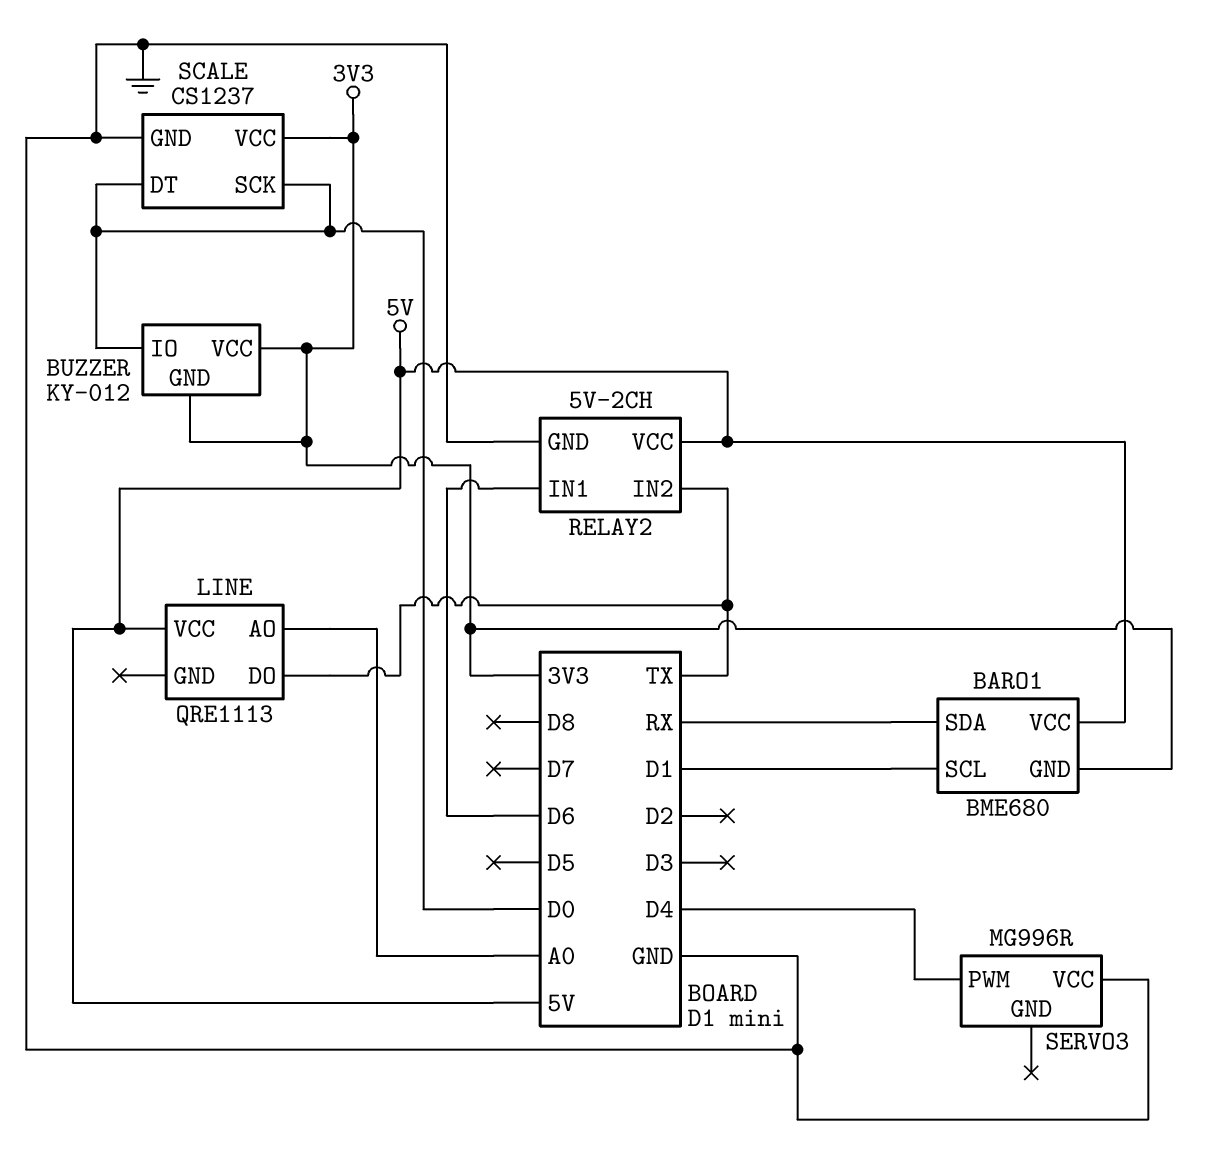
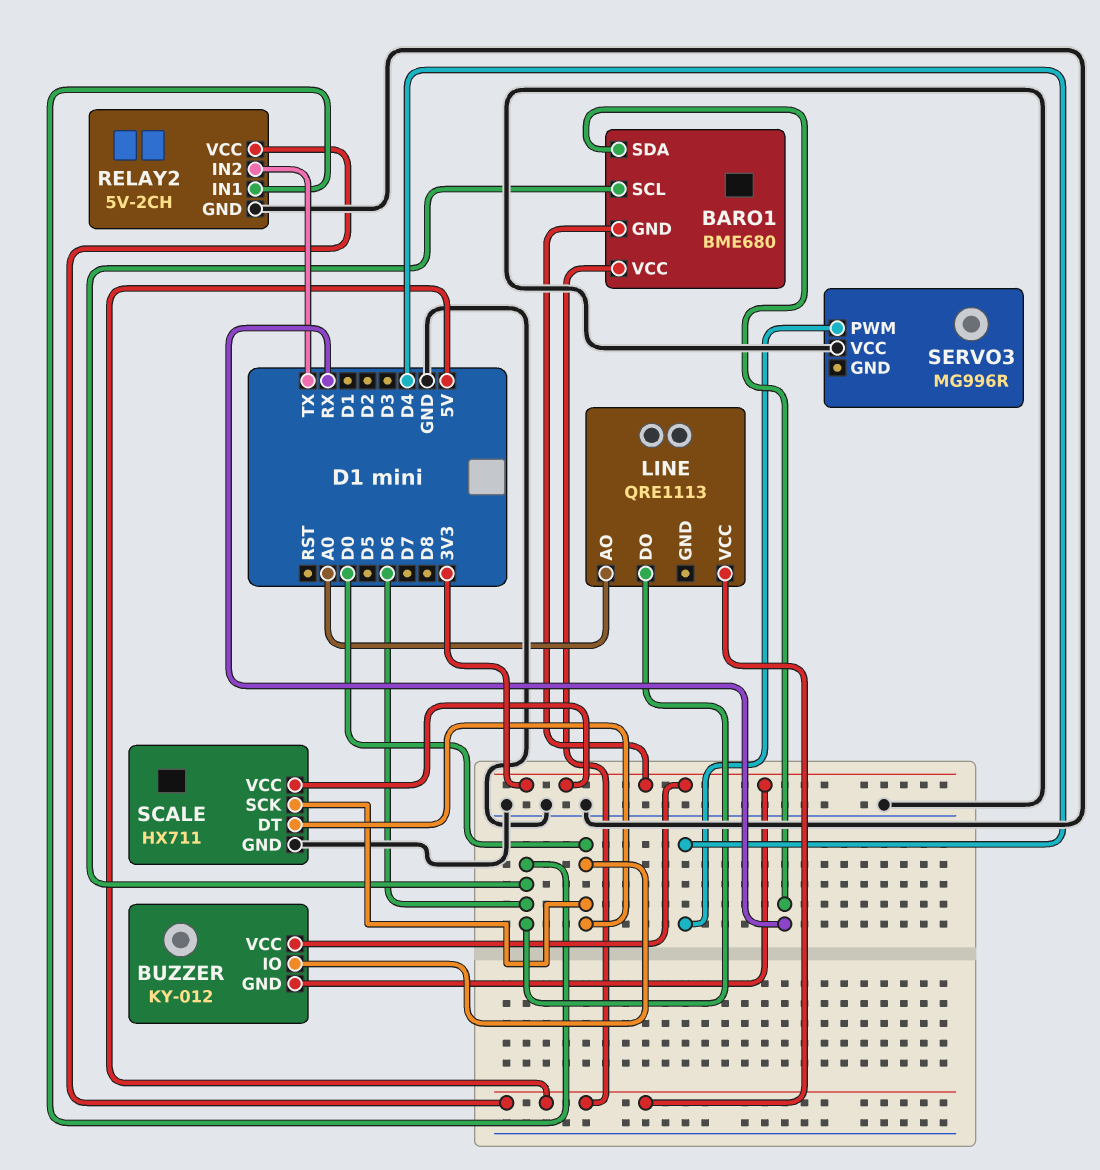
BARO1 pin SCL: D1 -> D6
LINE pin DO: TX -> D6
SCALE: CS1237 -> HX711

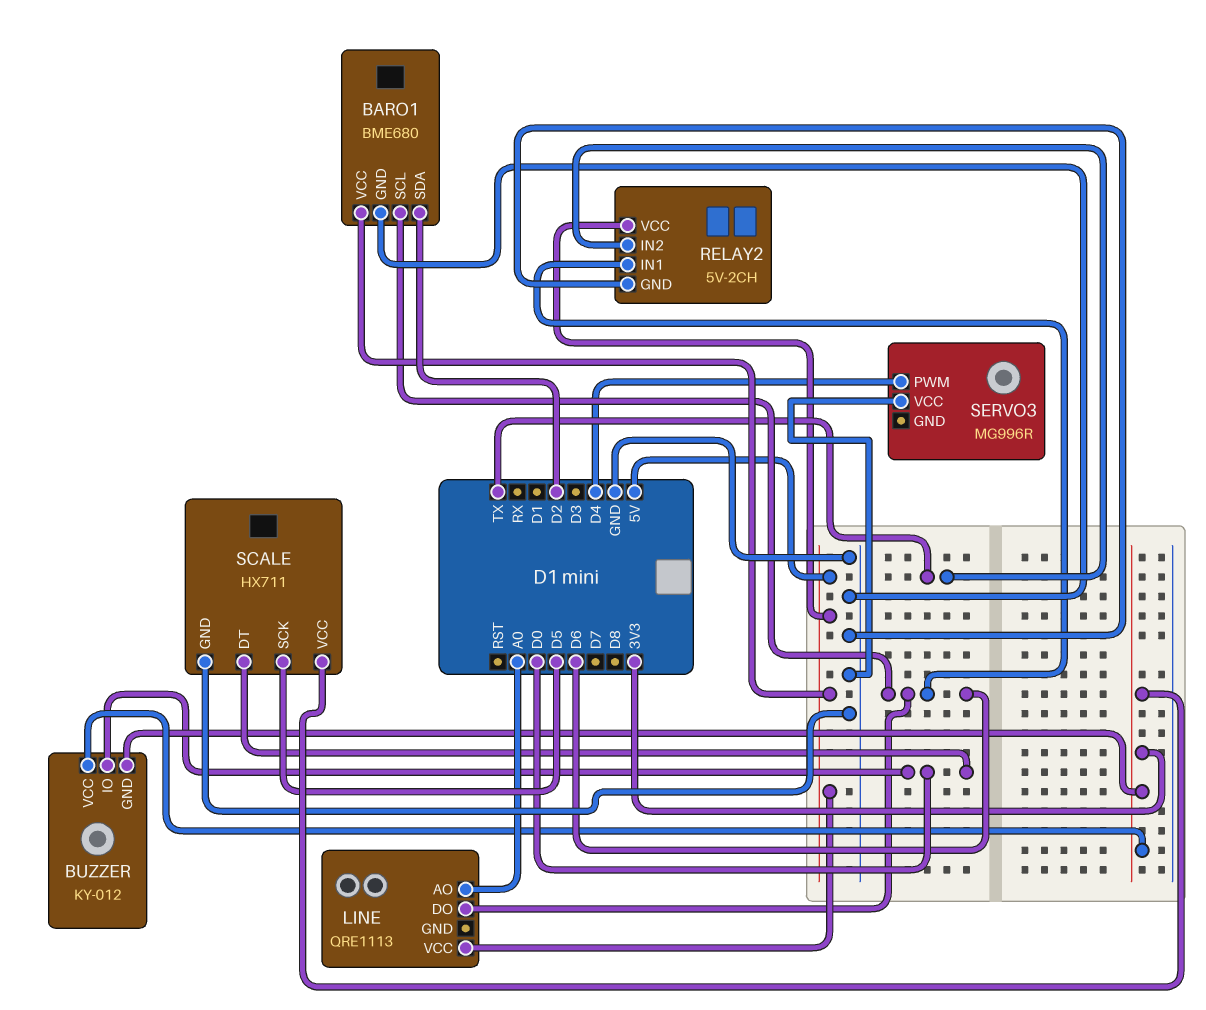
BARO1 pin GND: 3V3 -> GND
BARO1 pin SDA: RX -> D2
SCALE pin SCK: D0 -> D5

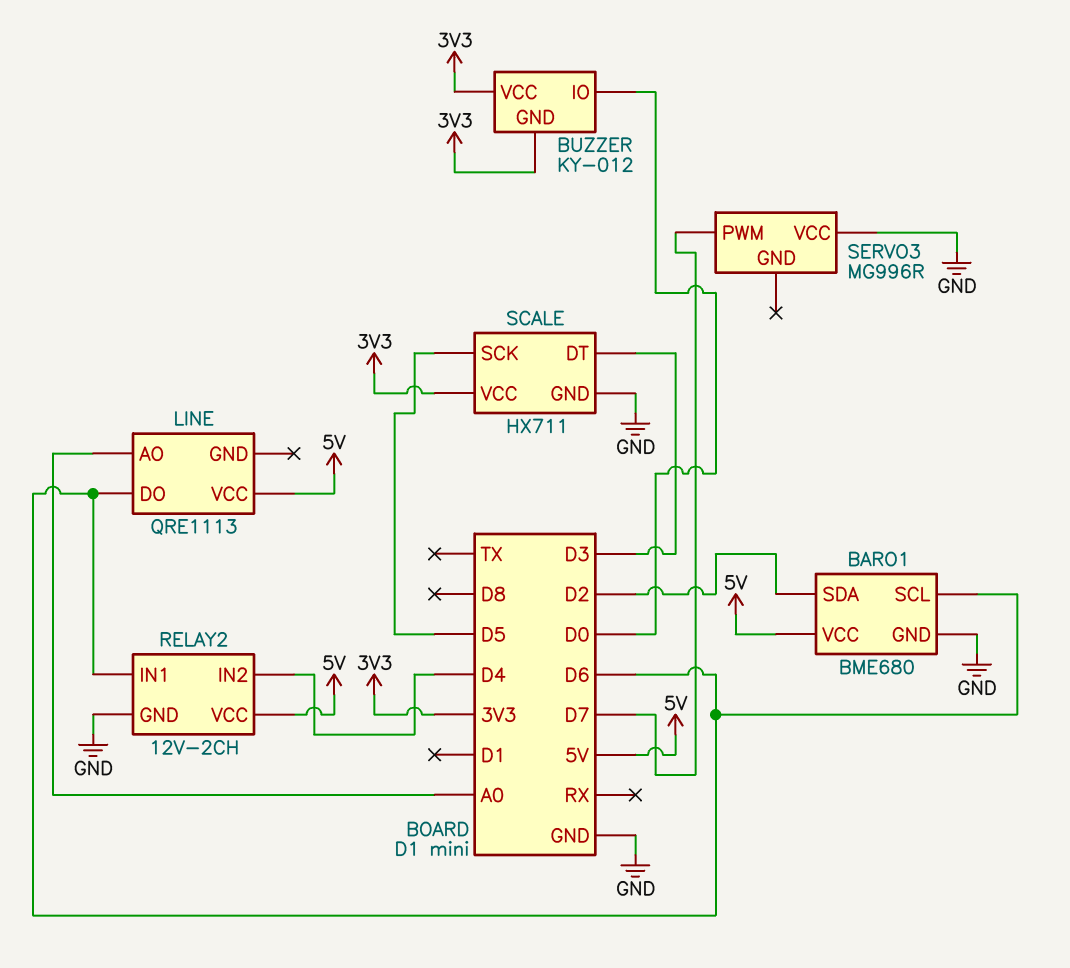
RELAY2: 5V-2CH -> 12V-2CH
RELAY2 pin IN2: TX -> D4
SCALE pin DT: D0 -> D3
SERVO3 pin PWM: D4 -> D7

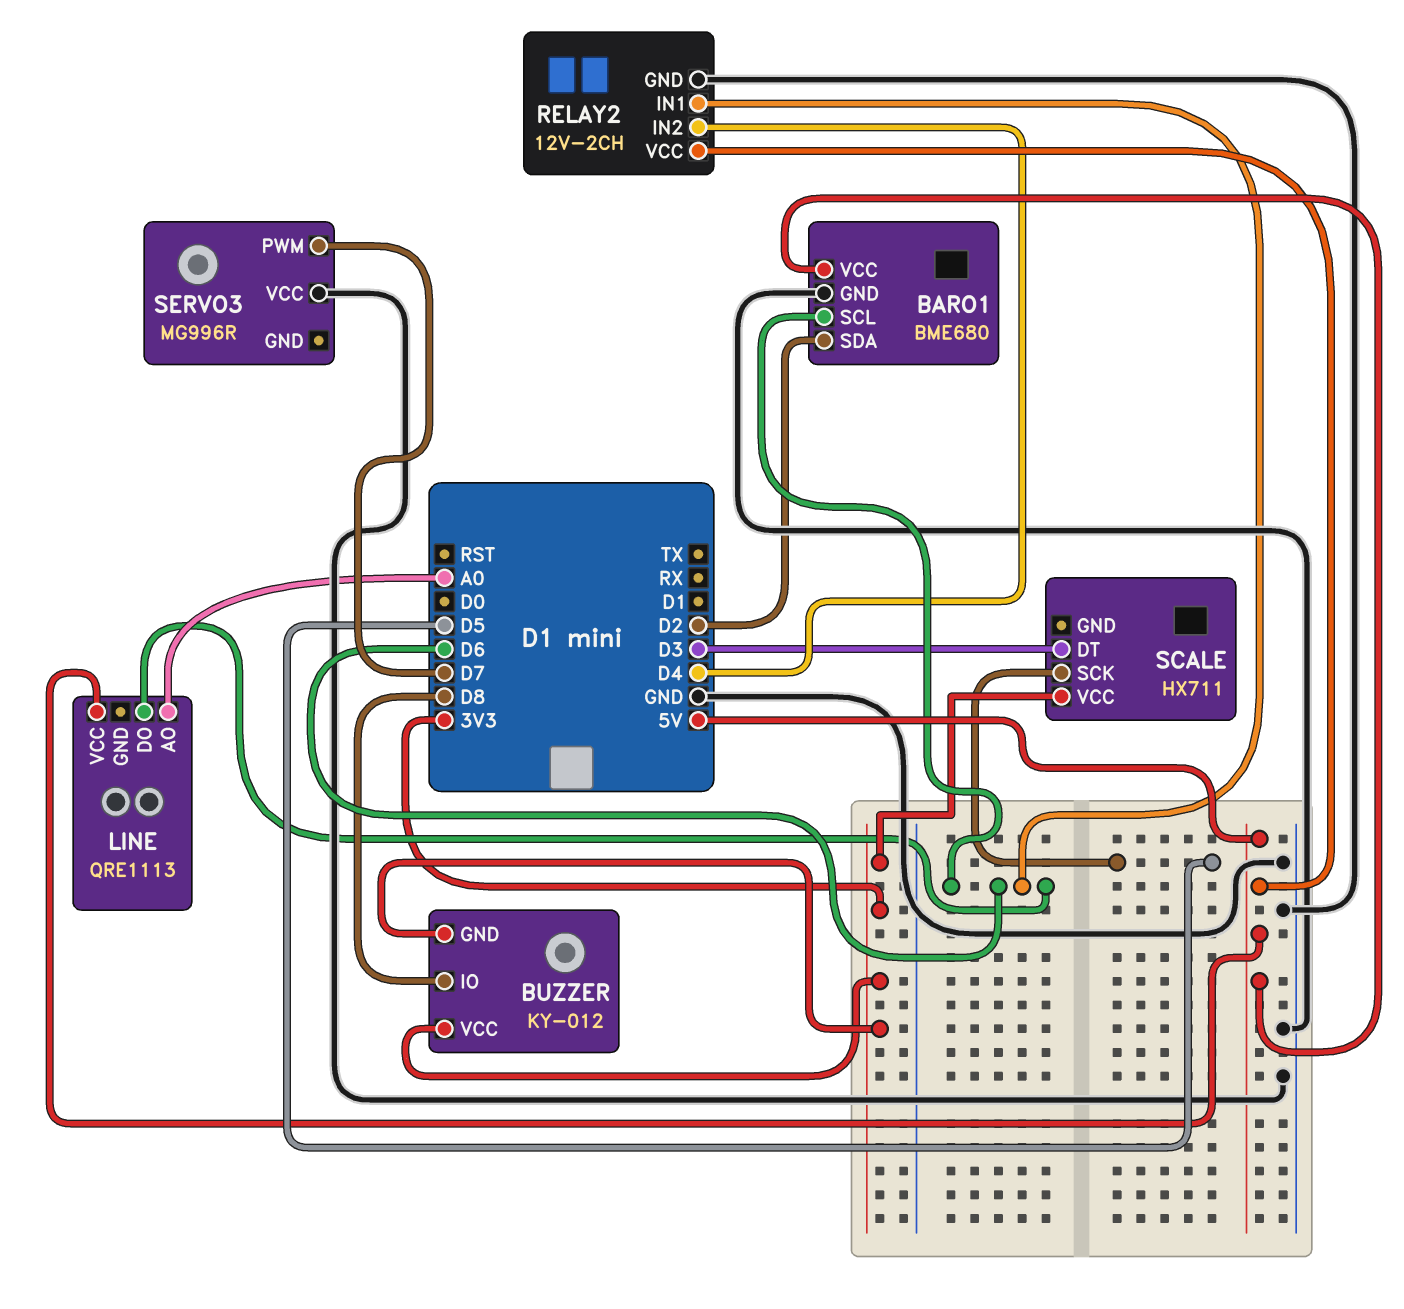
BUZZER pin IO: D0 -> D8
SCALE pin GND: GND -> none

